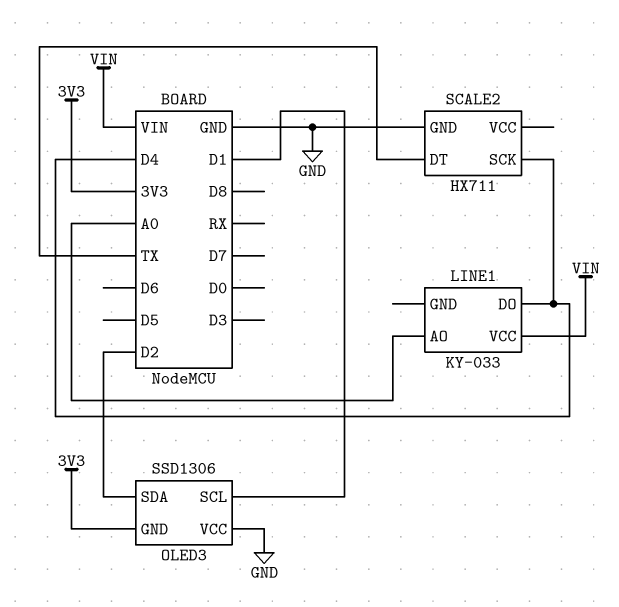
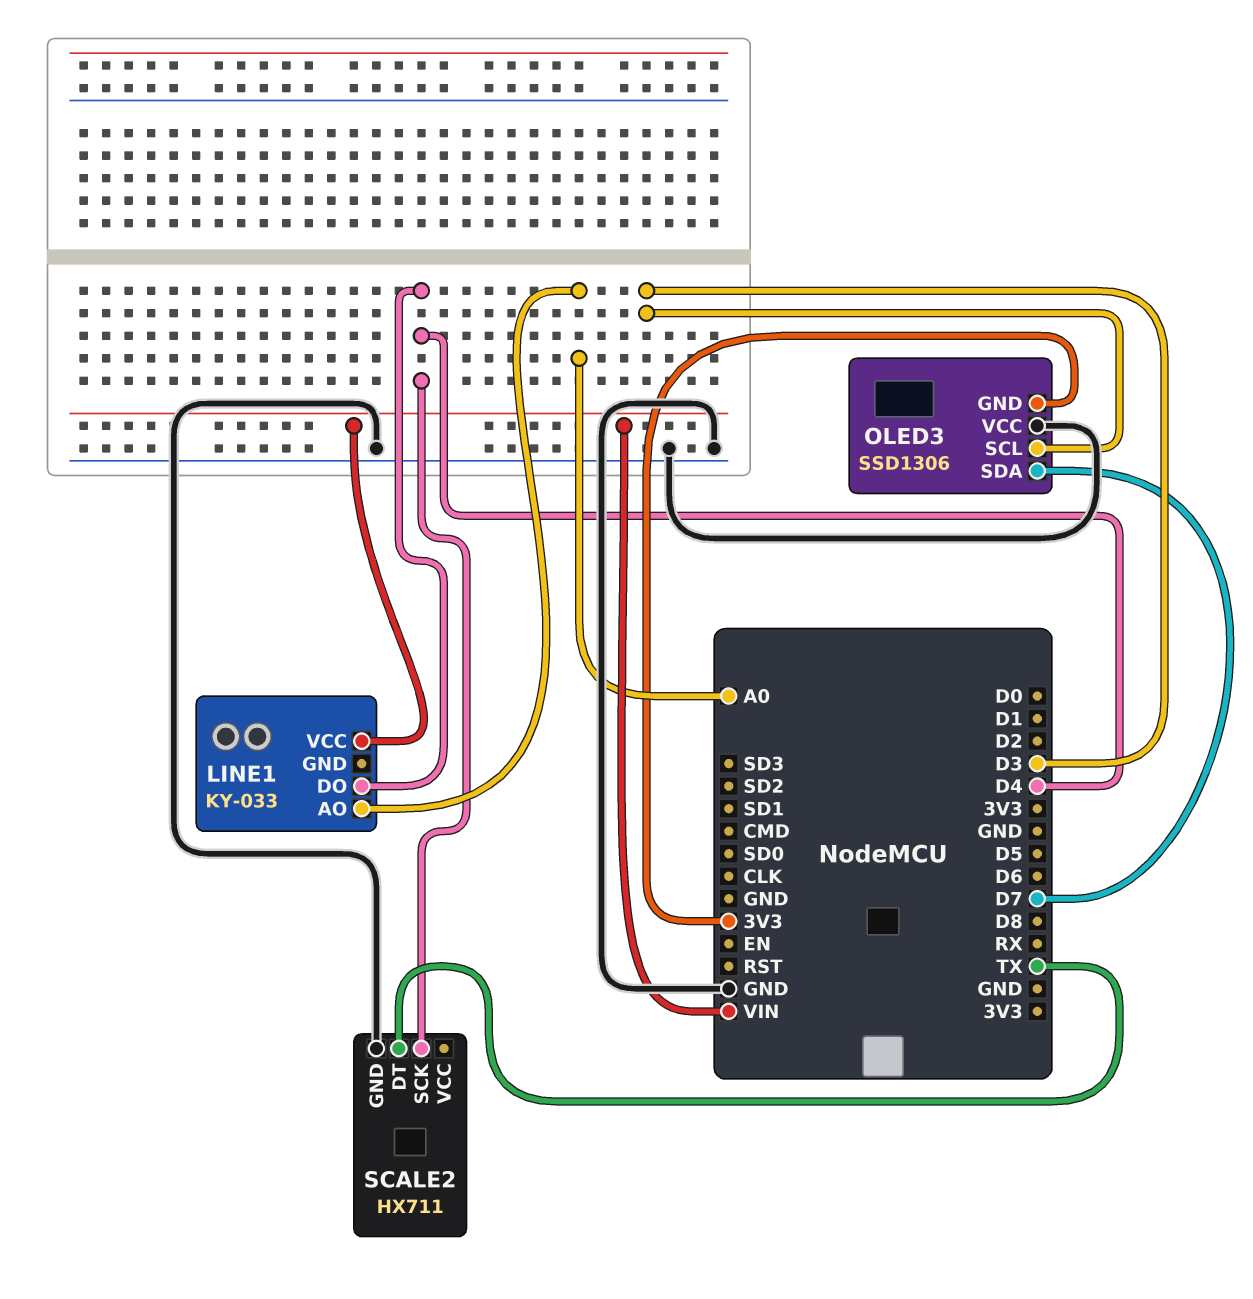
OLED3 pin SCL: D1 -> D3
OLED3 pin SDA: D2 -> D7

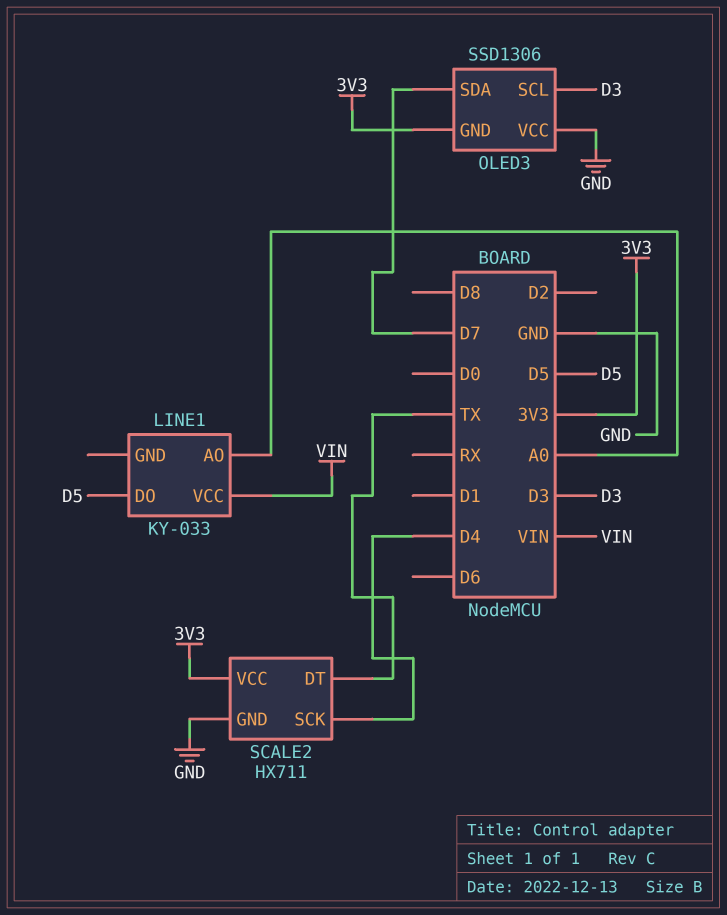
LINE1 pin DO: D4 -> D5
SCALE2 pin VCC: none -> 3V3

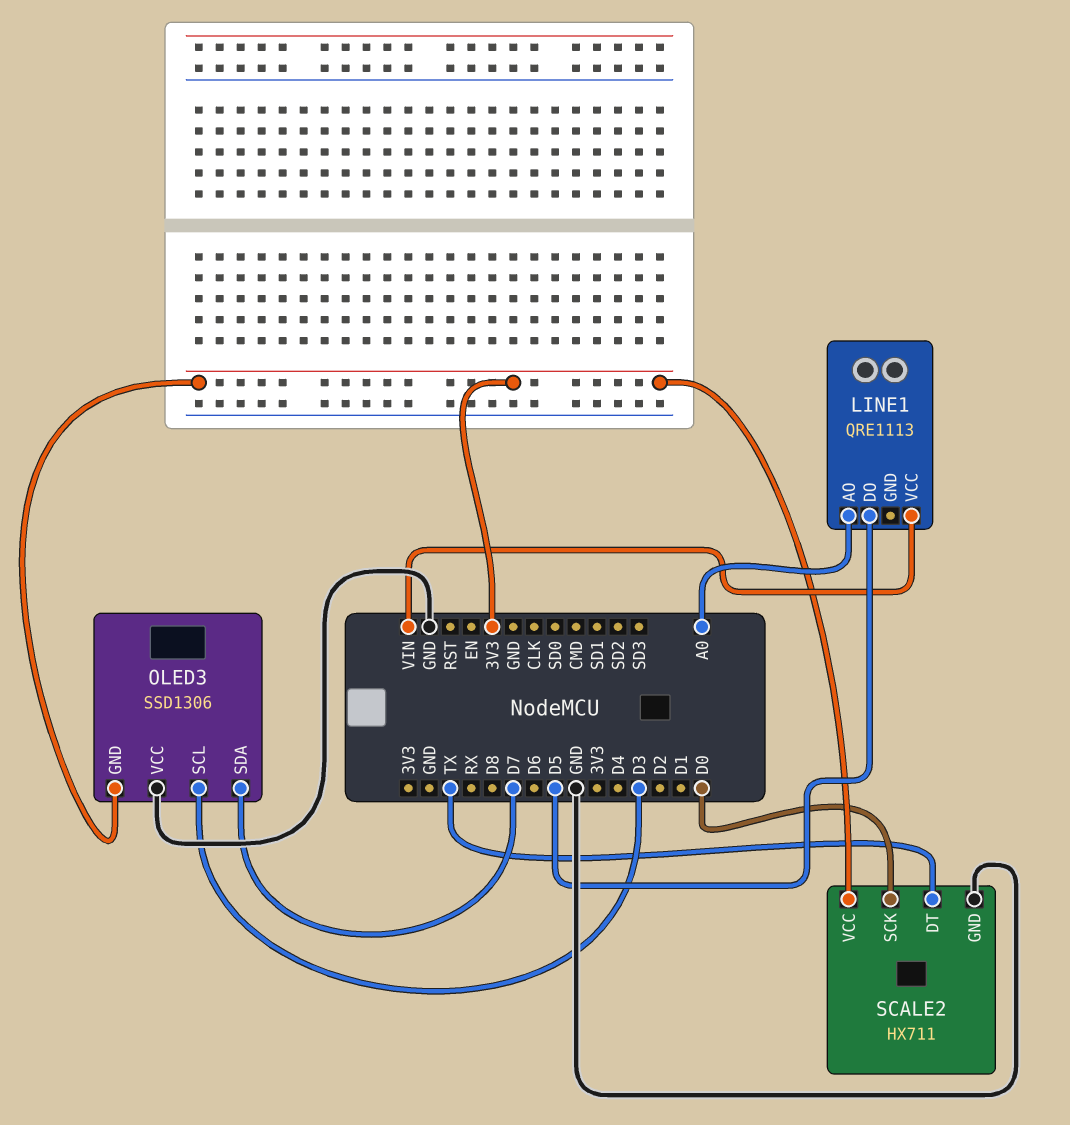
LINE1: KY-033 -> QRE1113
SCALE2 pin SCK: D4 -> D0

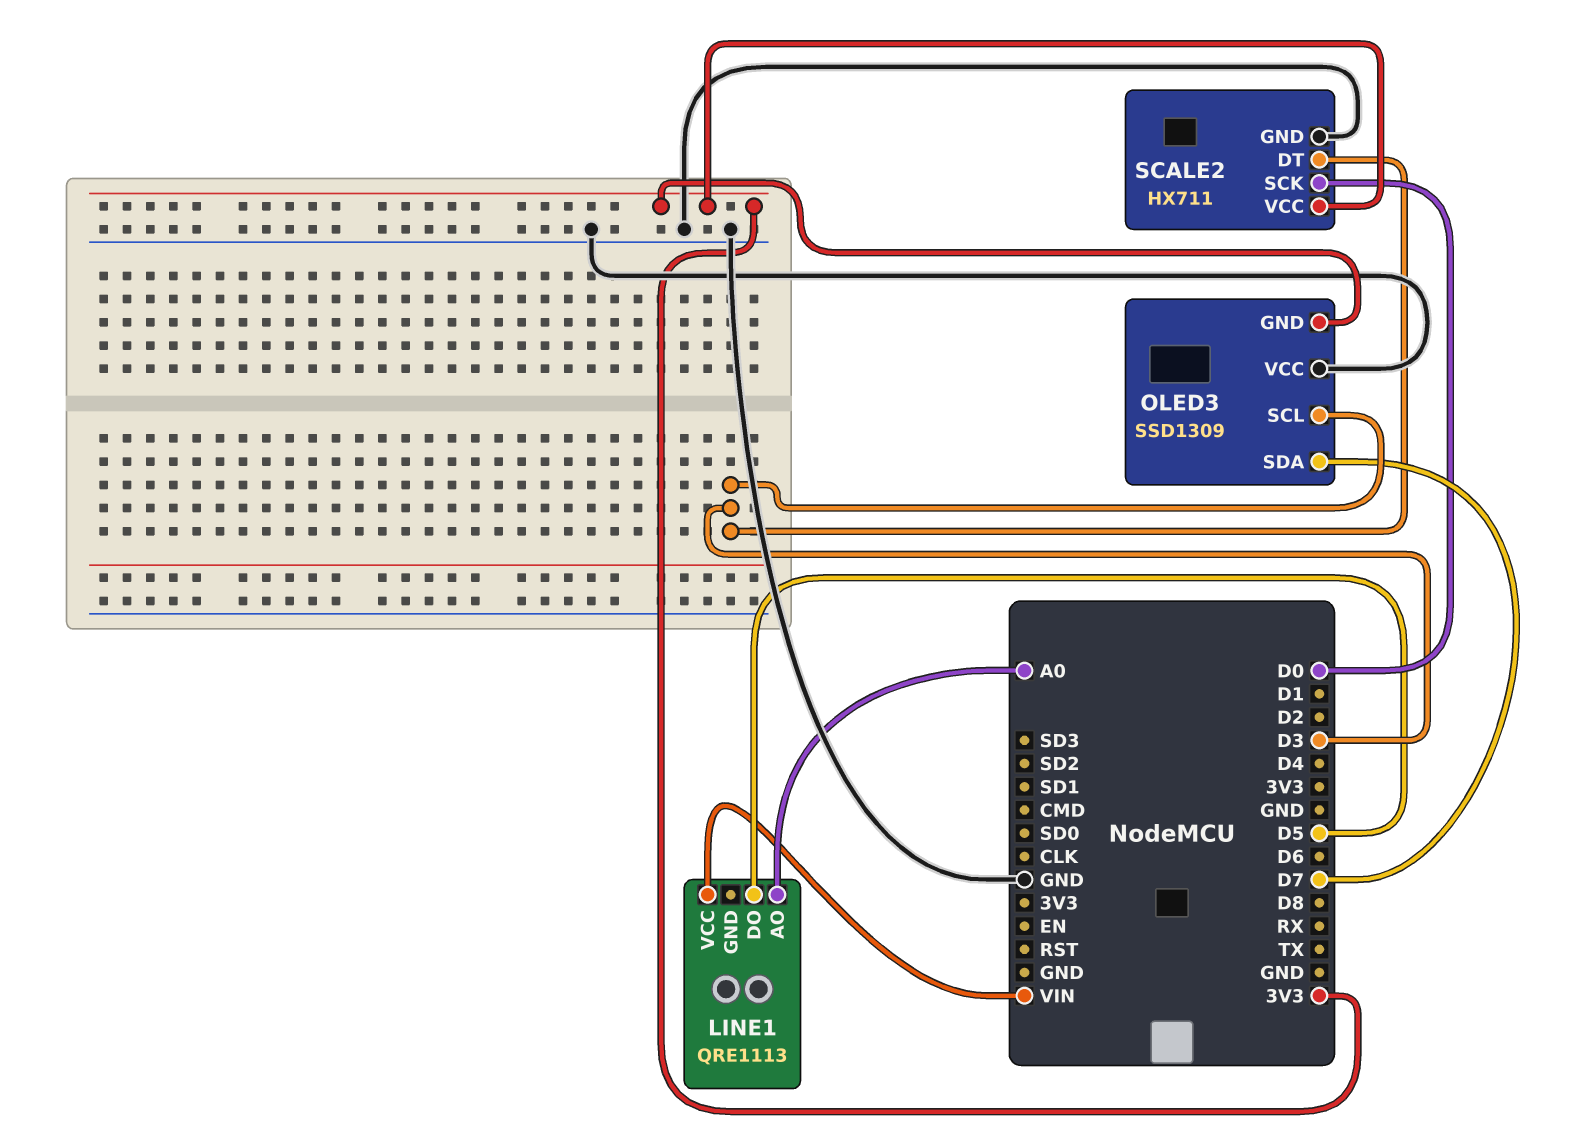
OLED3: SSD1306 -> SSD1309
SCALE2 pin DT: TX -> D3

